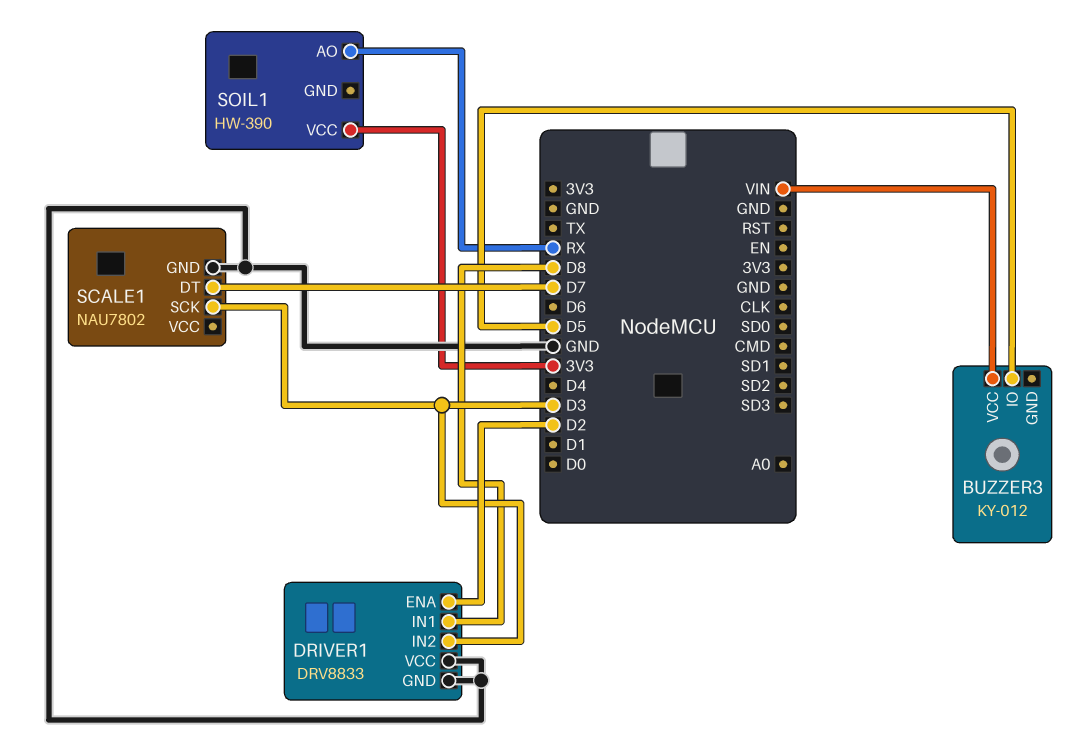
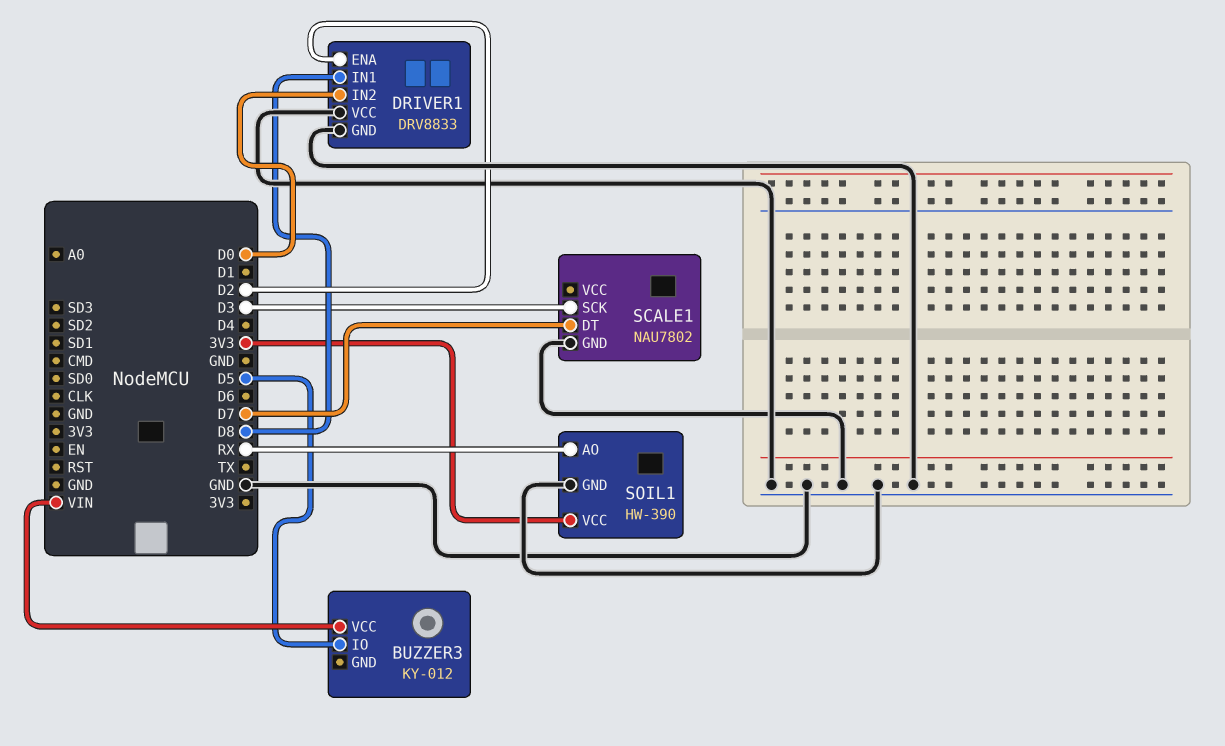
DRIVER1 pin IN2: D3 -> D0
SOIL1 pin GND: none -> GND

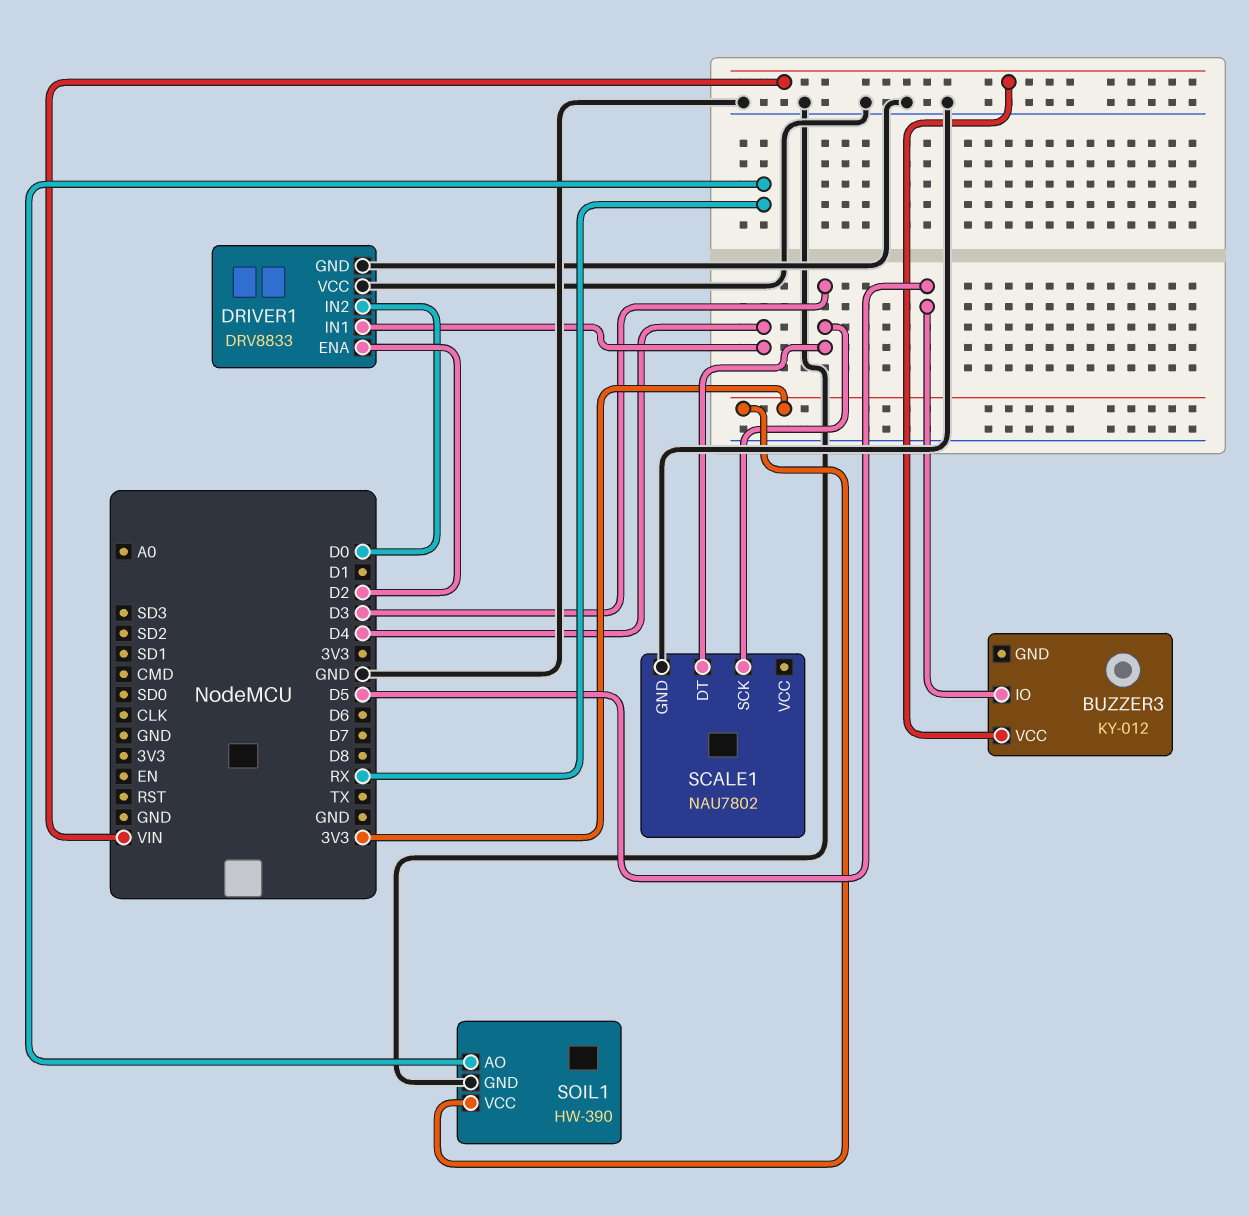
DRIVER1 pin IN1: D8 -> D4
SCALE1 pin DT: D7 -> D3

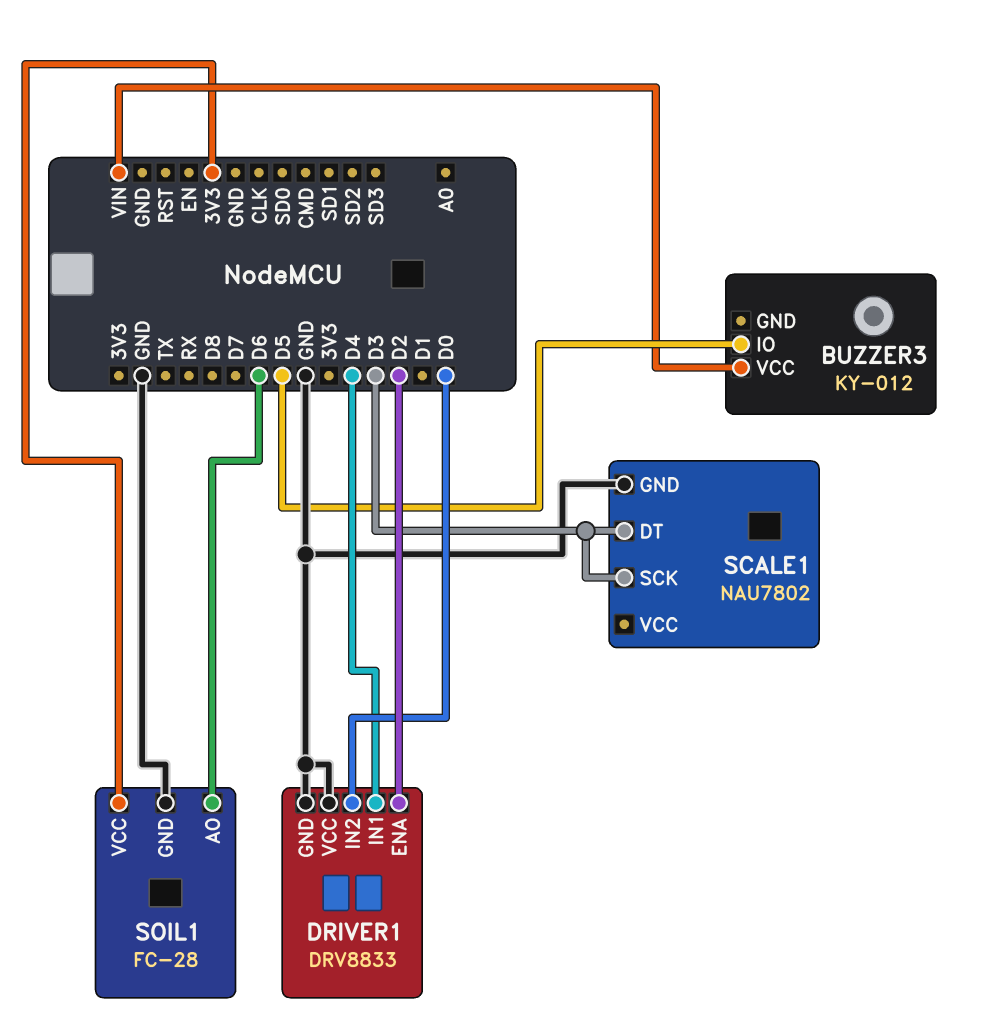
SOIL1: HW-390 -> FC-28
SOIL1 pin AO: RX -> D6

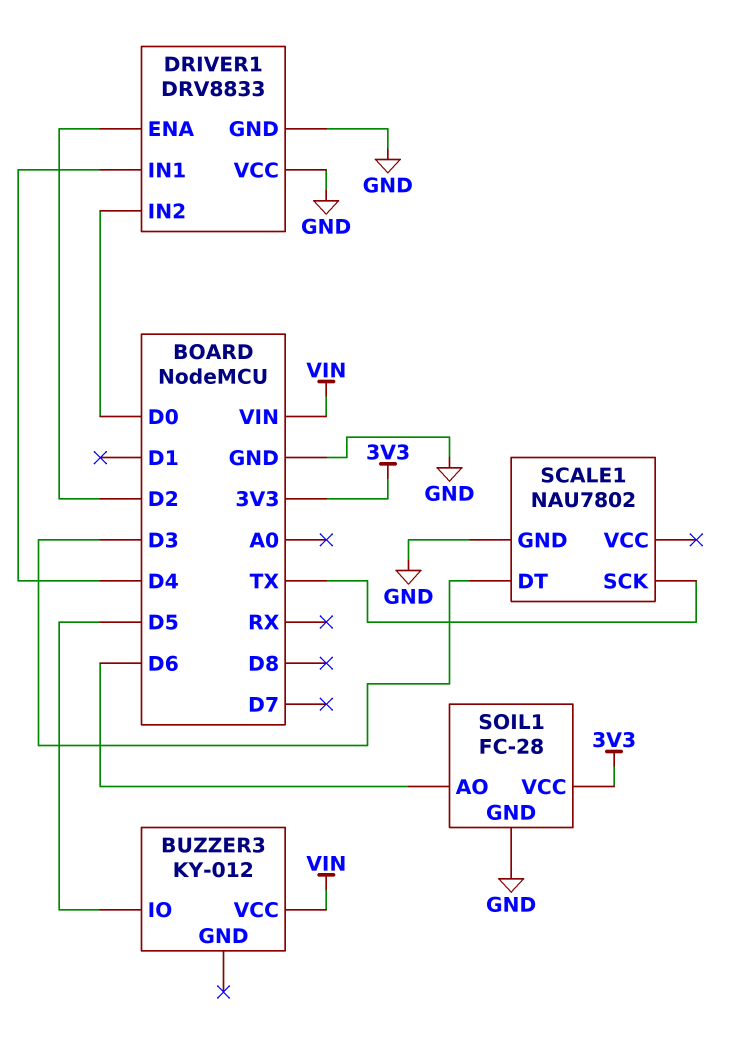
SCALE1 pin SCK: D3 -> TX

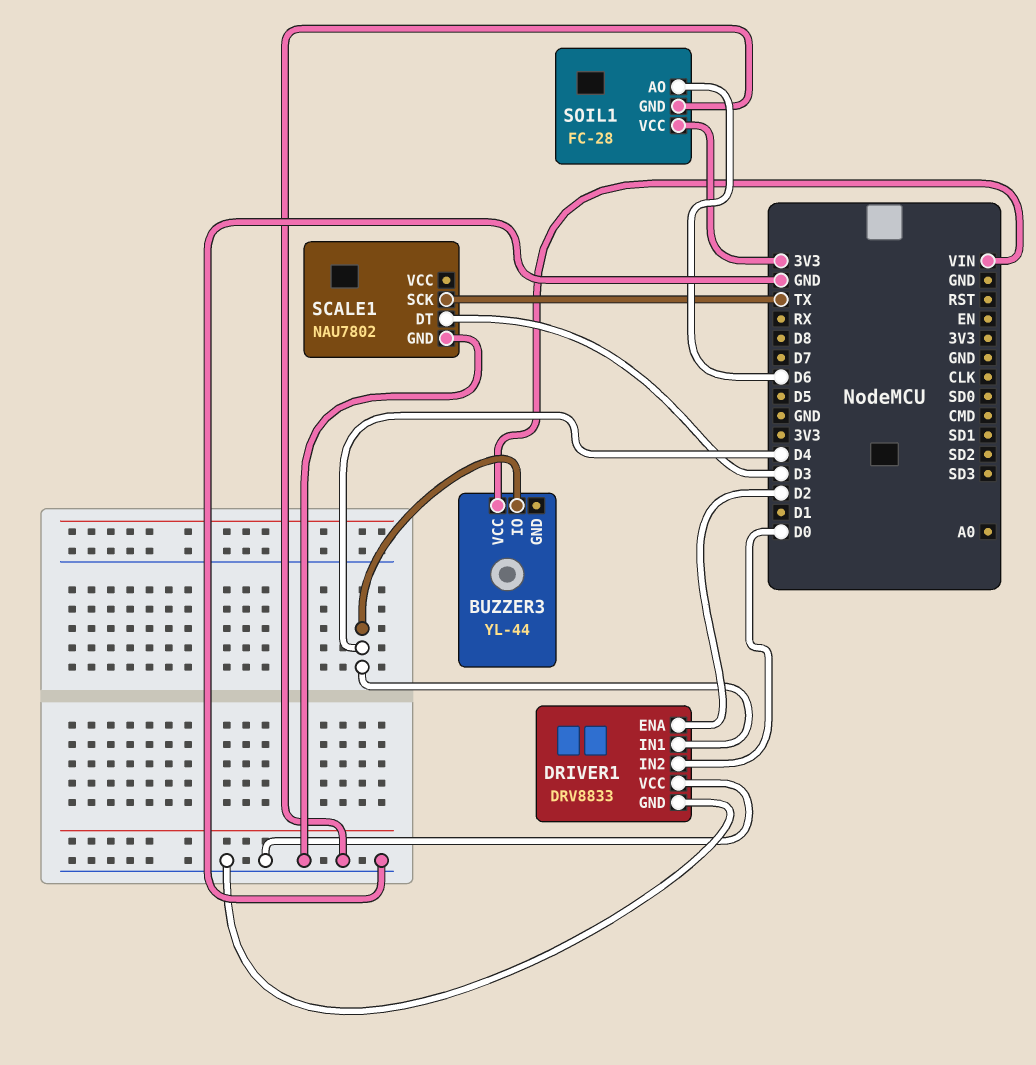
BUZZER3: KY-012 -> YL-44
BUZZER3 pin IO: D5 -> D4

